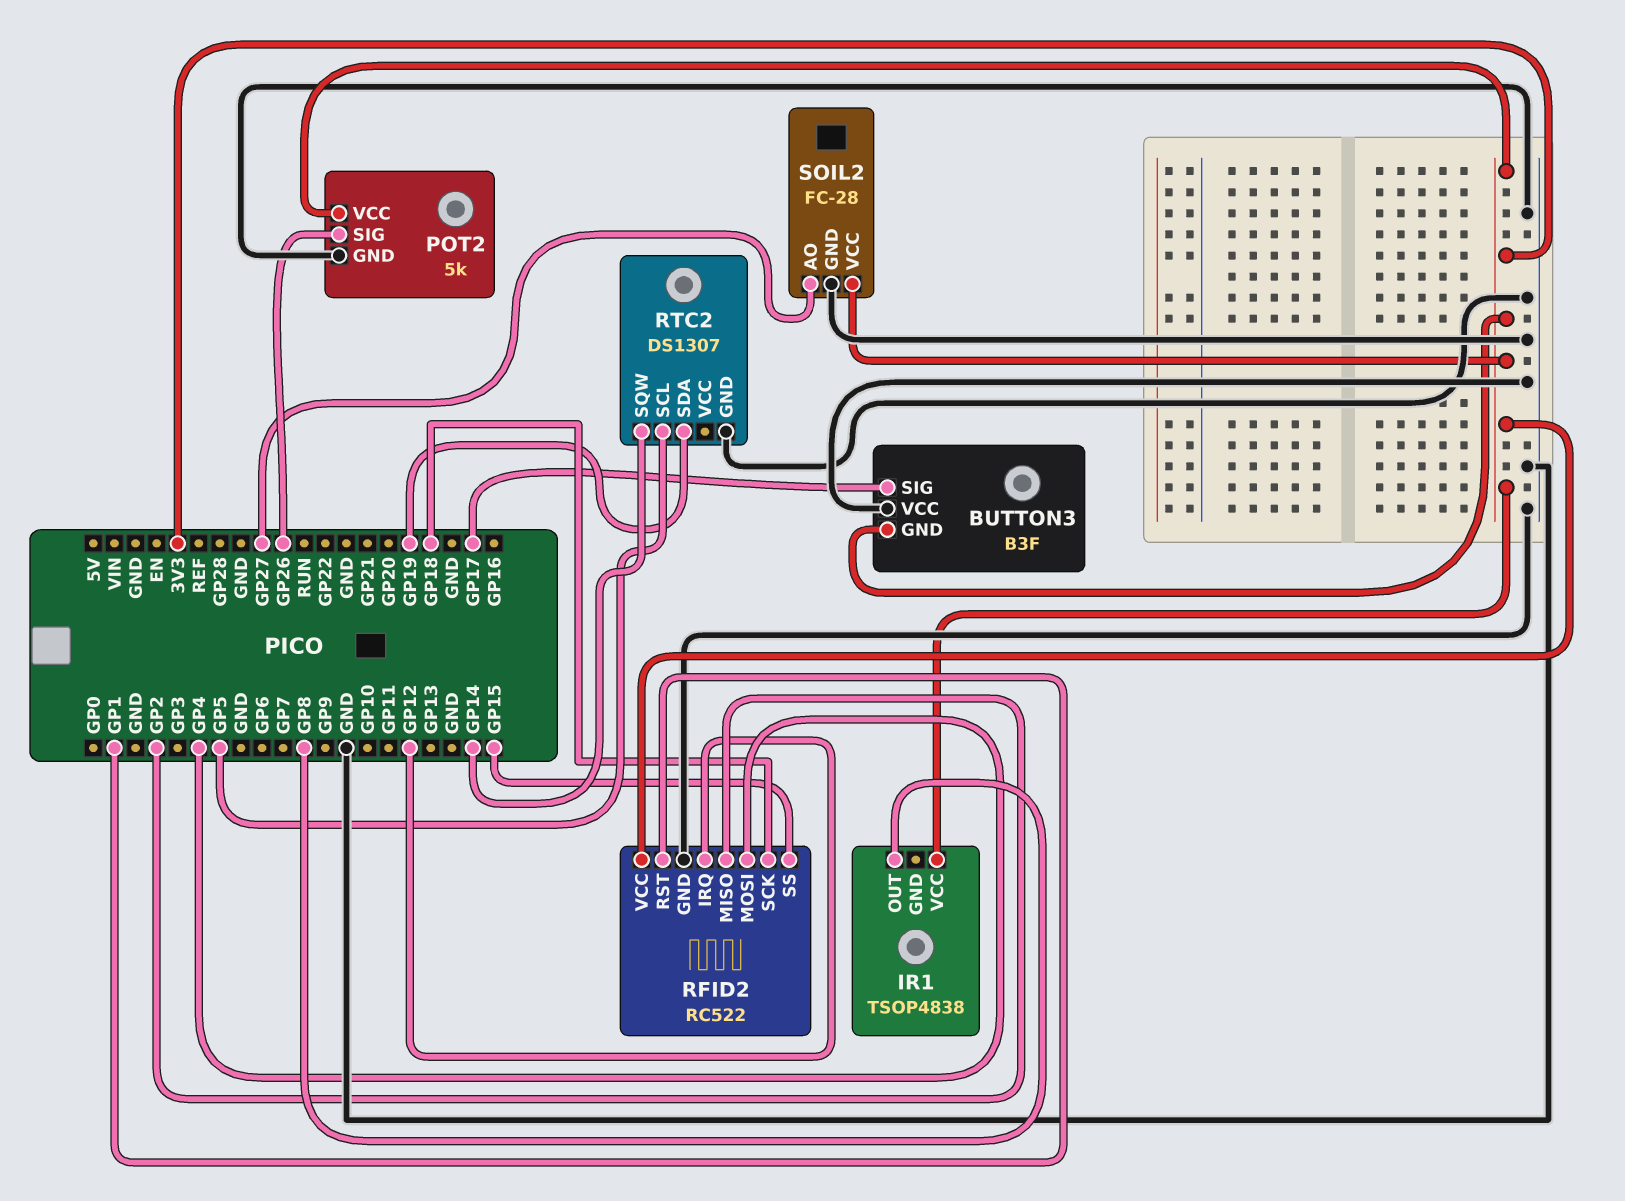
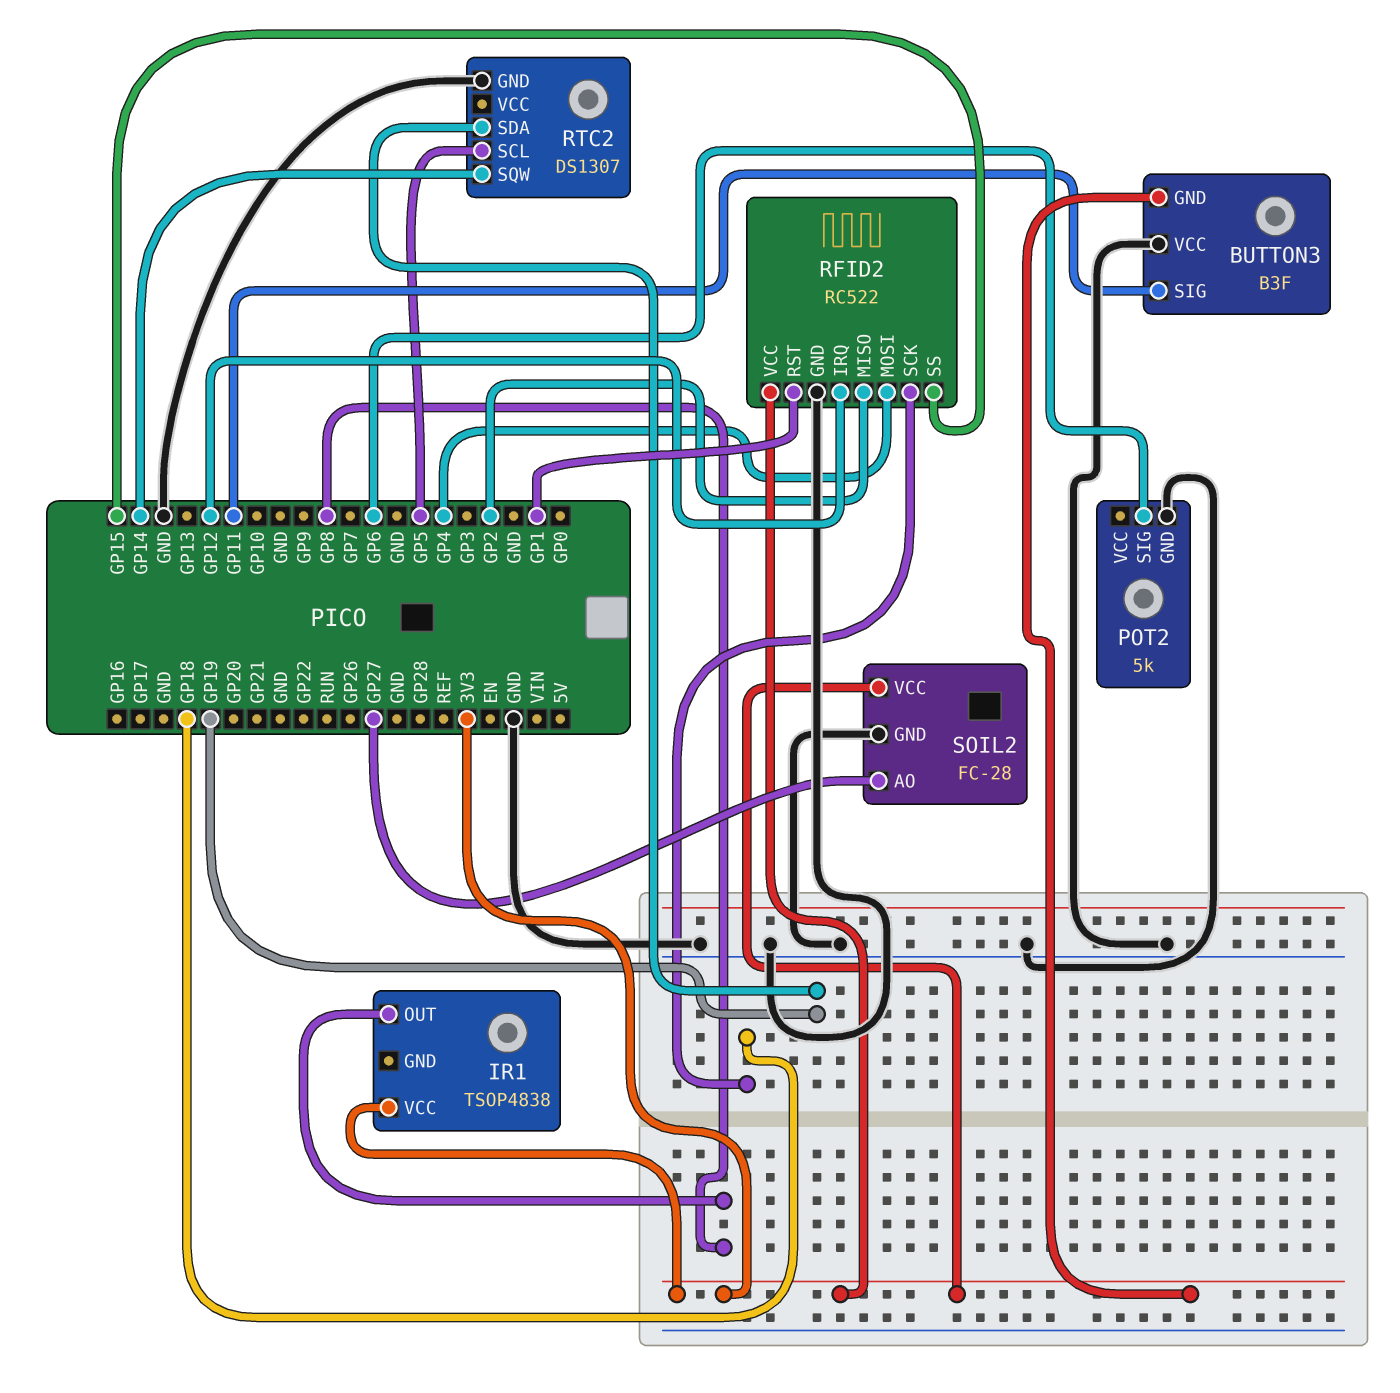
BUTTON3 pin SIG: GP17 -> GP11
POT2 pin SIG: GP26 -> GP6
POT2 pin VCC: 3V3 -> none

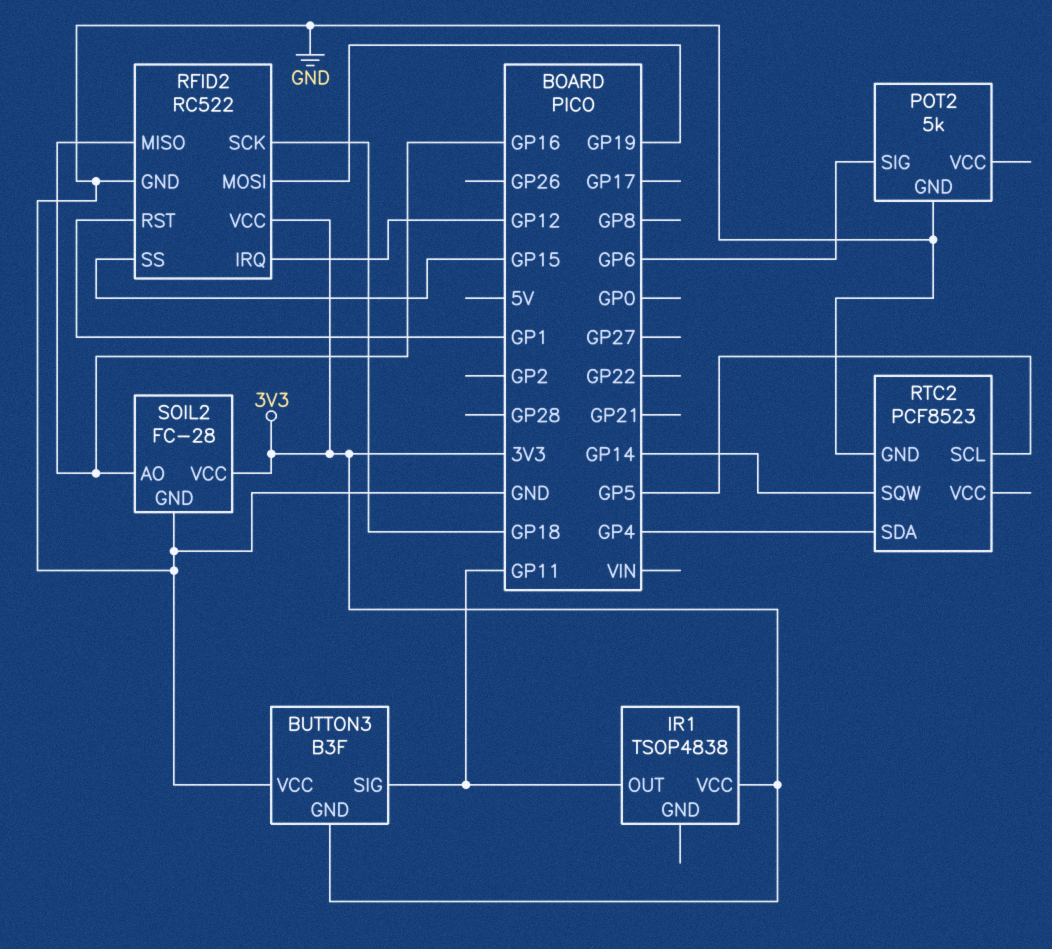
IR1 pin OUT: GP8 -> GP11
RFID2 pin MISO: GP2 -> GP16
RFID2 pin MOSI: GP4 -> GP19
RTC2: DS1307 -> PCF8523
RTC2 pin SDA: GP19 -> GP4
SOIL2 pin AO: GP27 -> GP16

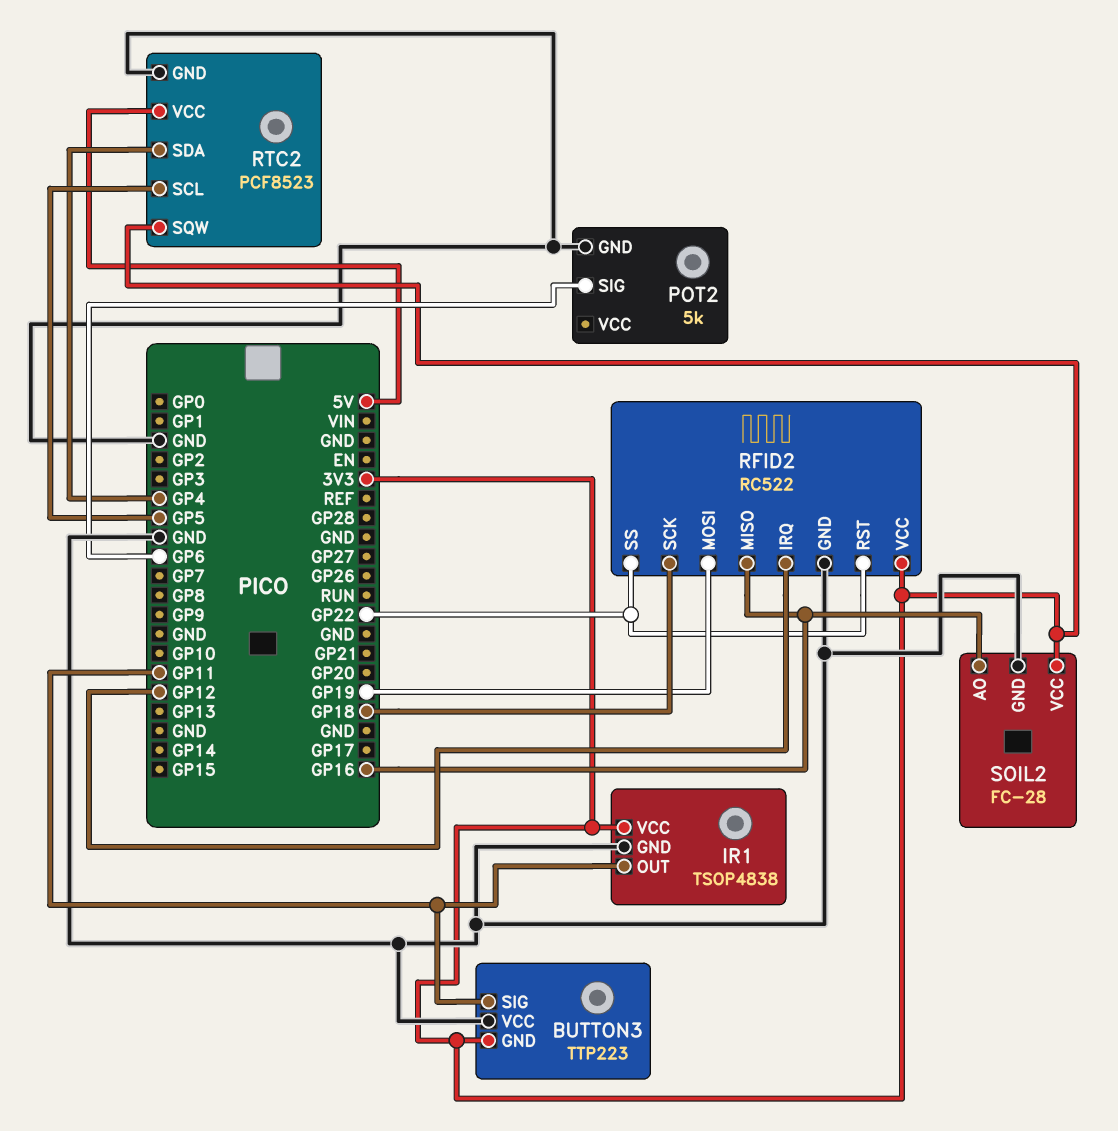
BUTTON3: B3F -> TTP223
IR1 pin GND: none -> GND
RFID2 pin RST: GP1 -> GP22
RFID2 pin SS: GP15 -> GP22
RTC2 pin SQW: GP14 -> 3V3
RTC2 pin VCC: none -> 5V

